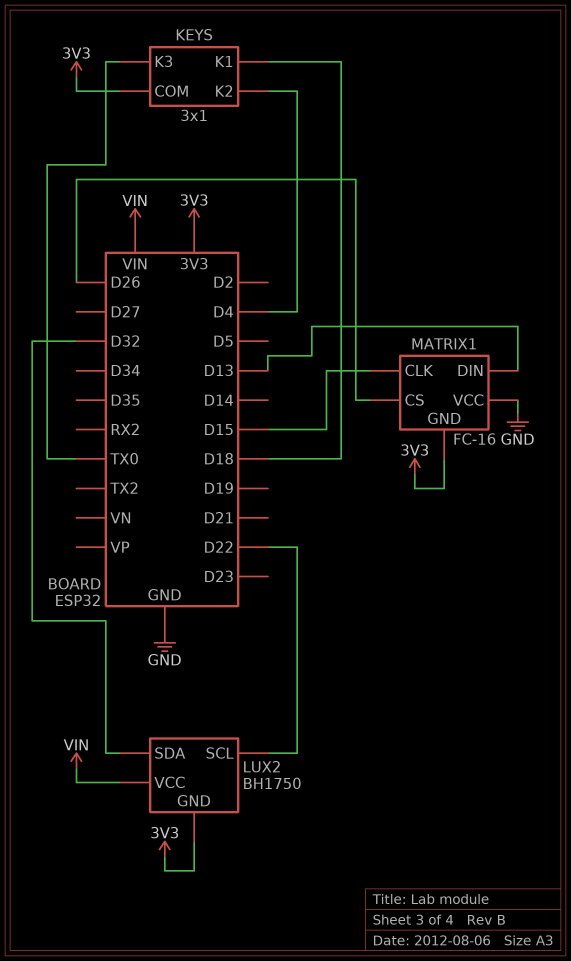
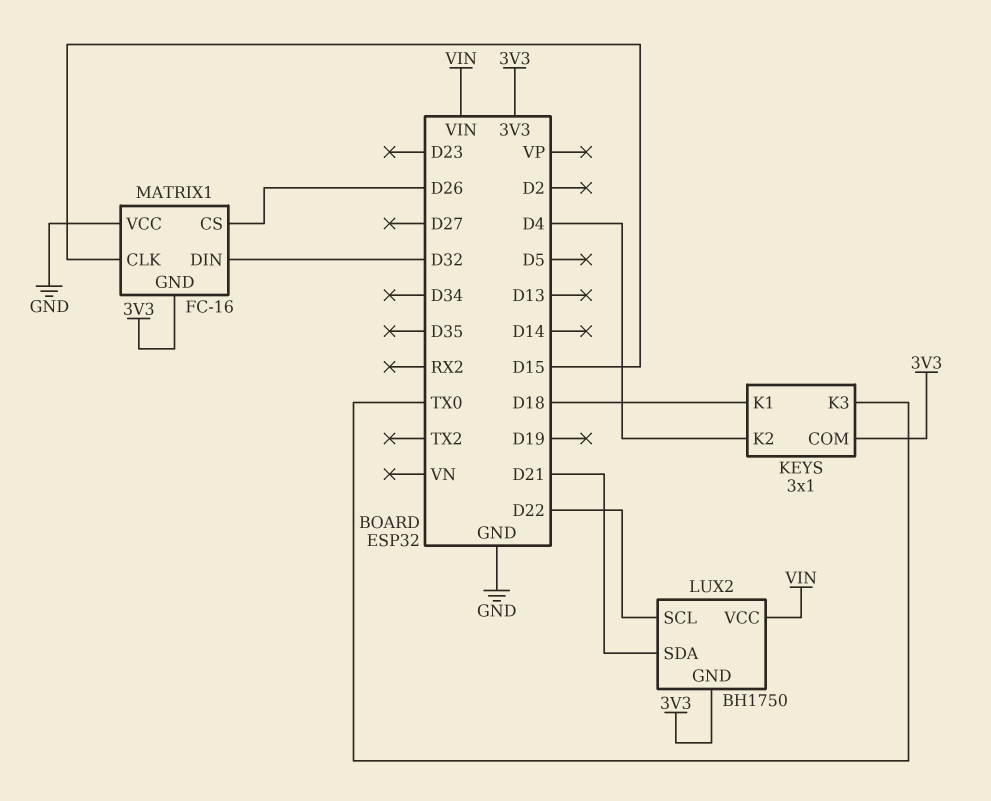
LUX2 pin SDA: D32 -> D21
MATRIX1 pin DIN: D13 -> D32

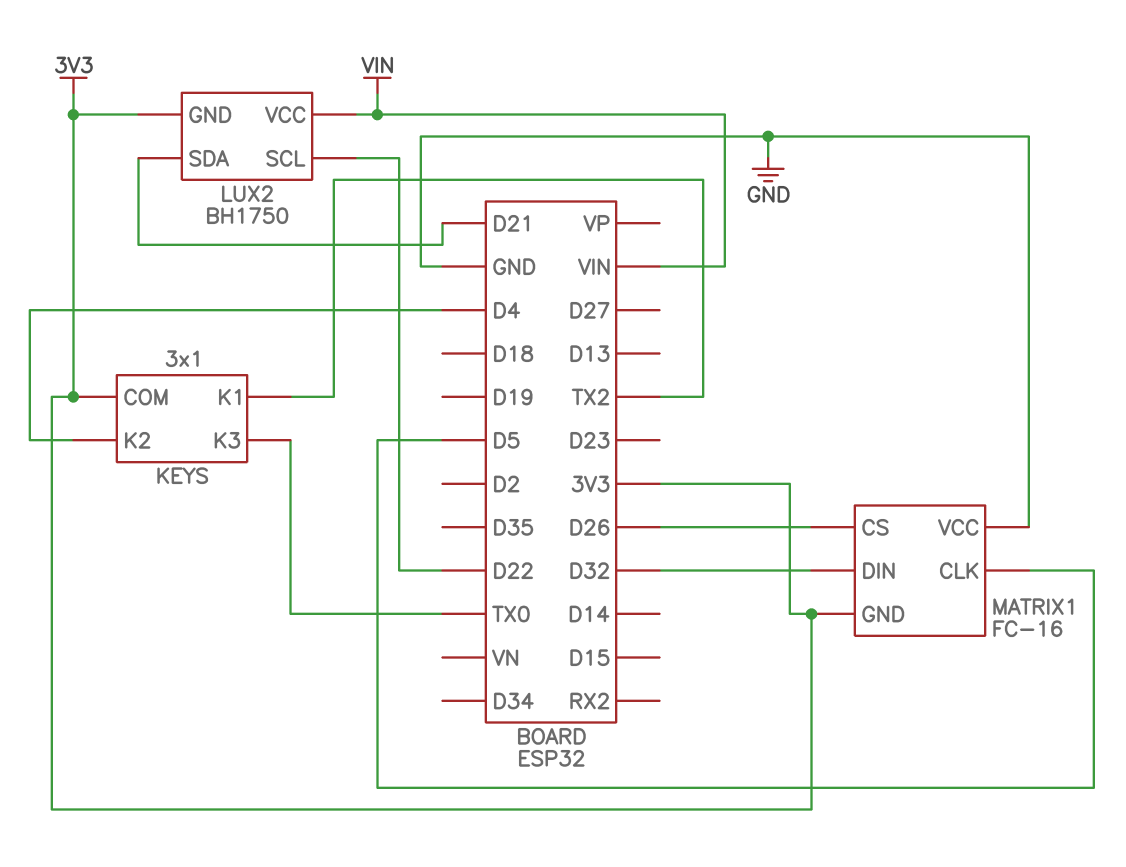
KEYS pin K1: D18 -> TX2
MATRIX1 pin CLK: D15 -> D5

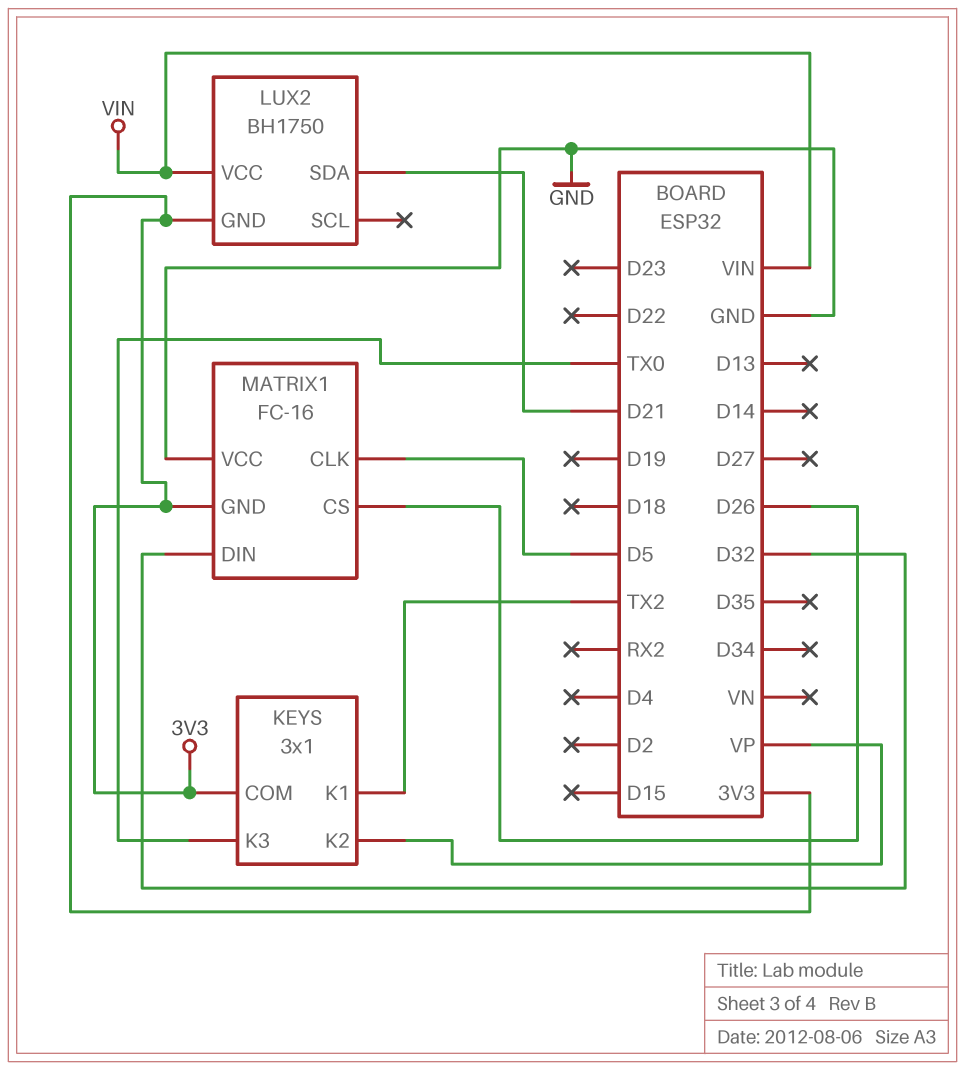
KEYS pin K2: D4 -> VP
LUX2 pin SCL: D22 -> none

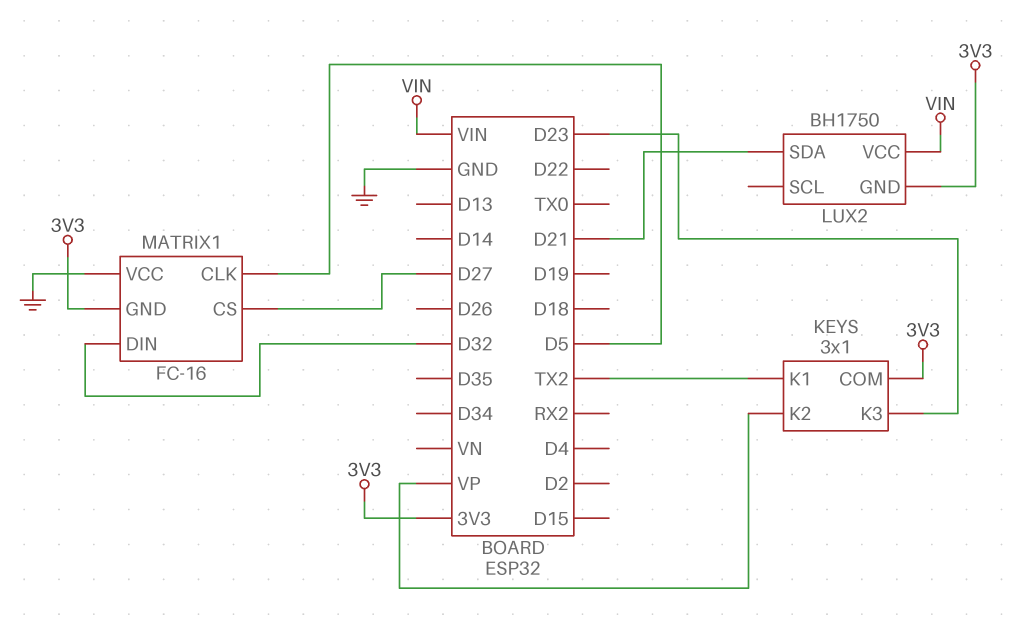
KEYS pin K3: TX0 -> D23
MATRIX1 pin CS: D26 -> D27

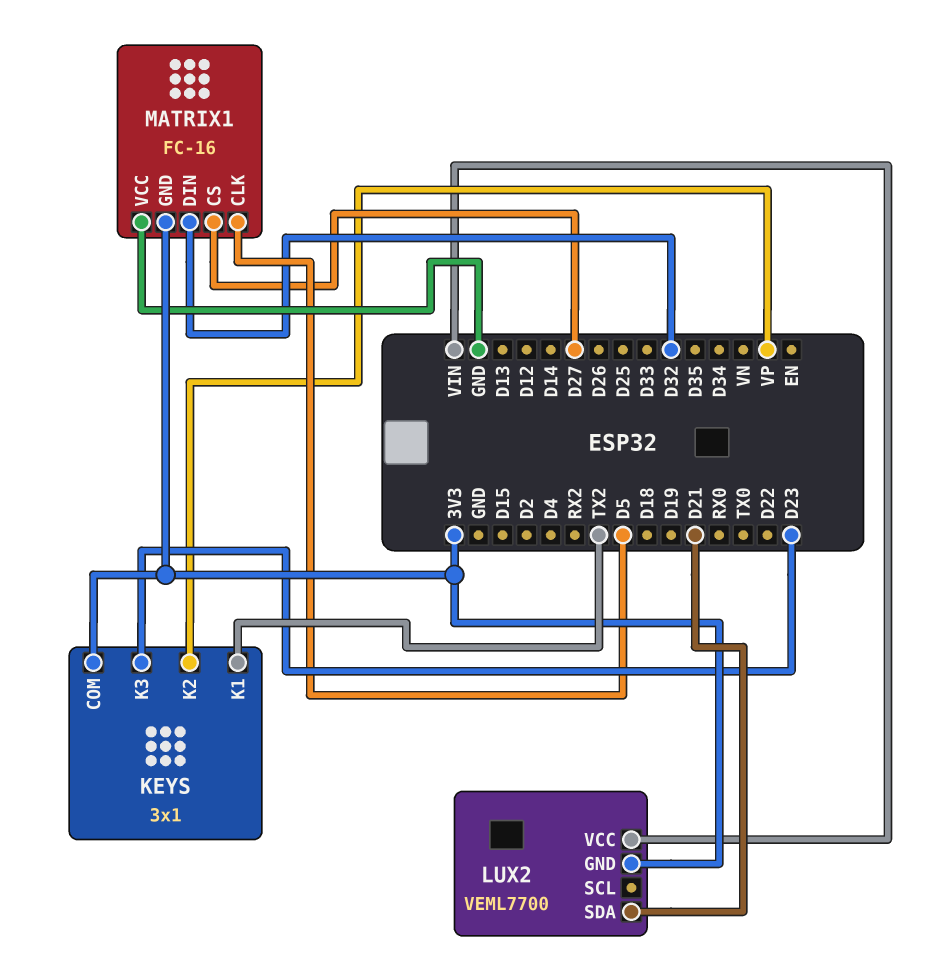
LUX2: BH1750 -> VEML7700

